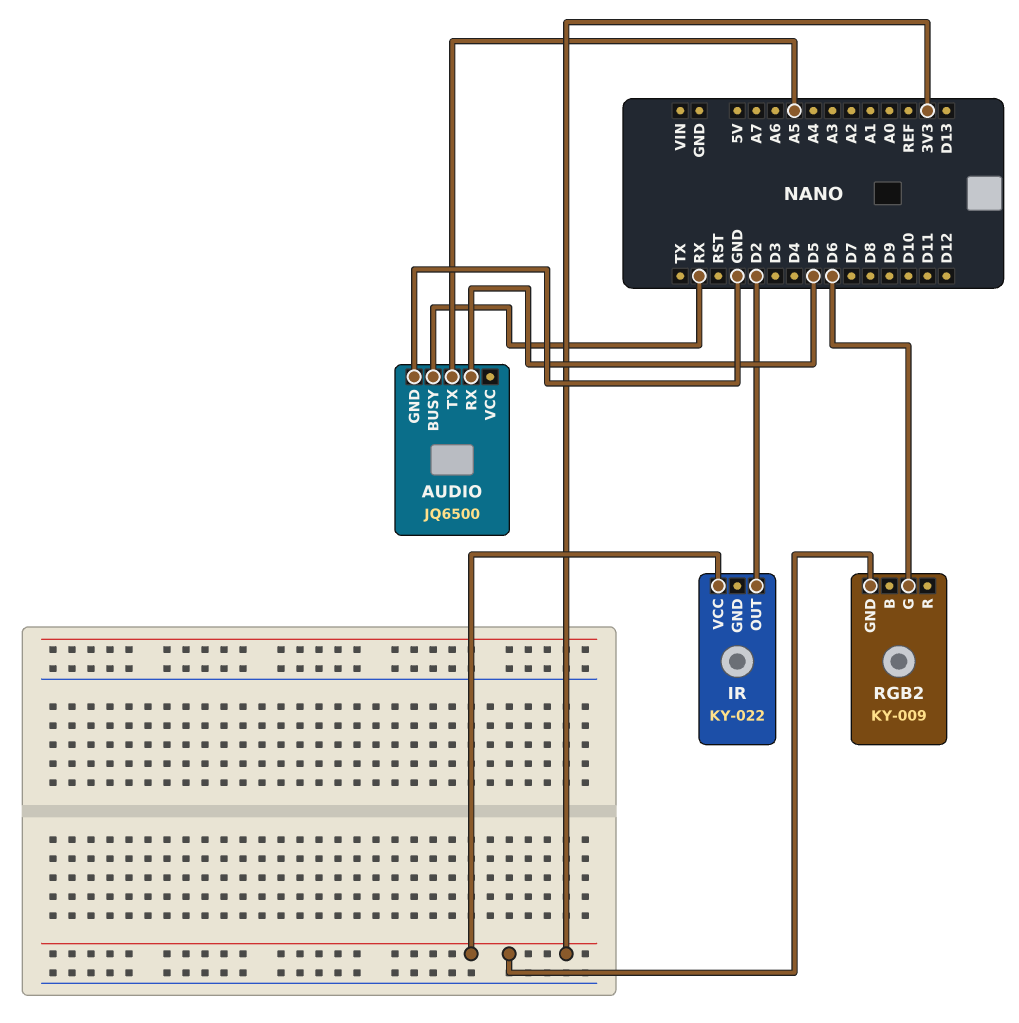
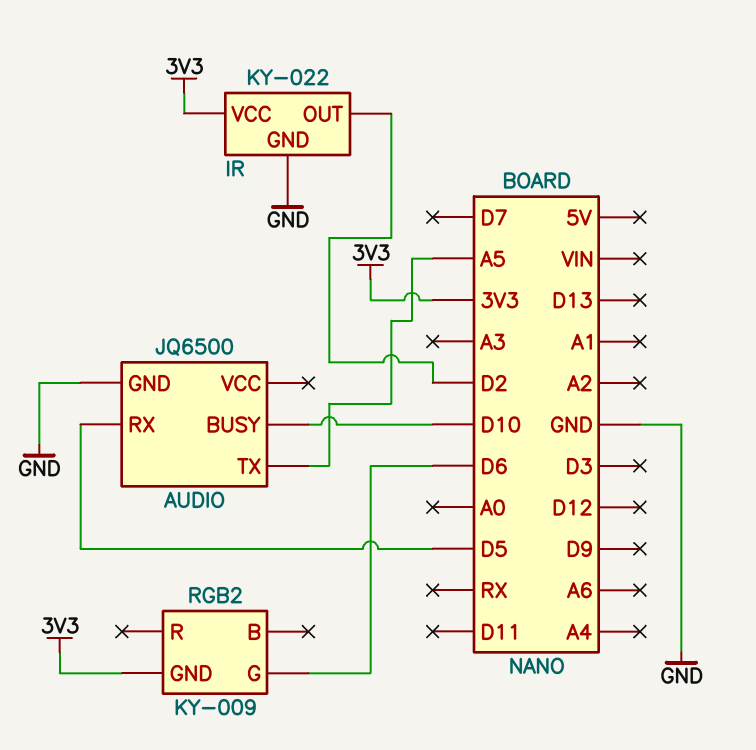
AUDIO pin BUSY: RX -> D10
IR pin GND: none -> GND

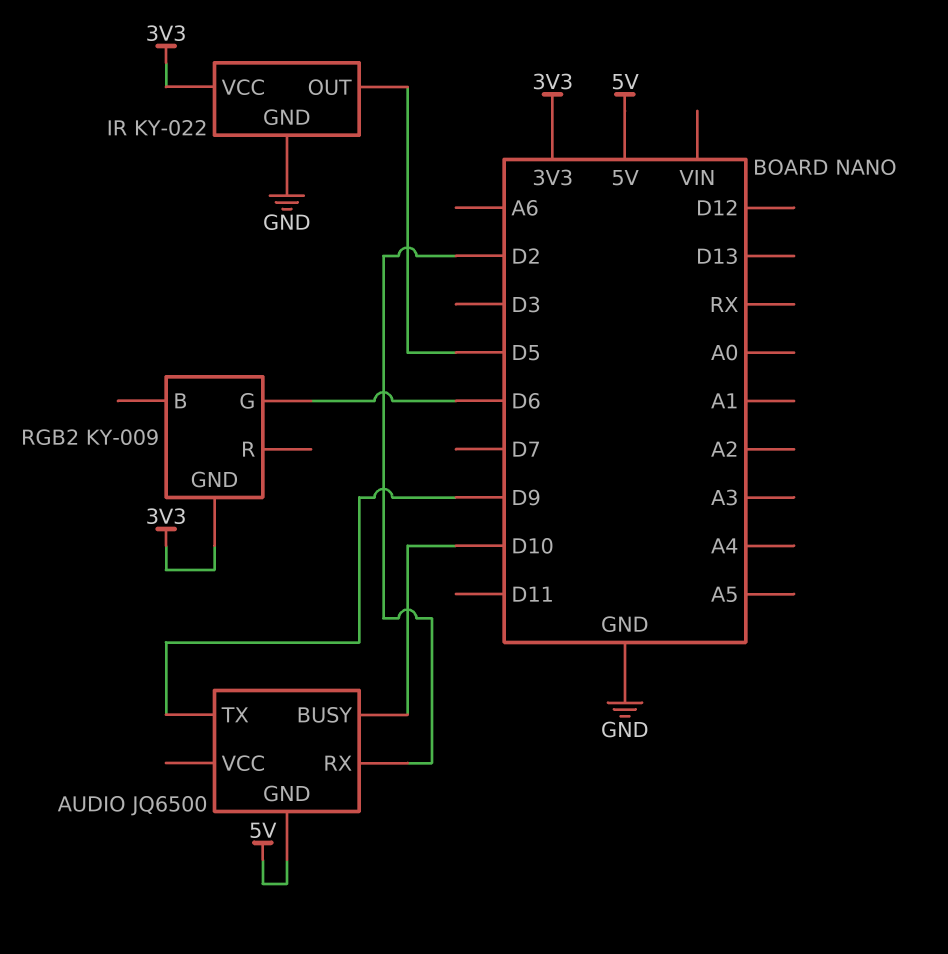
AUDIO pin GND: GND -> 5V
AUDIO pin RX: D5 -> D2
AUDIO pin TX: A5 -> D9
IR pin OUT: D2 -> D5

